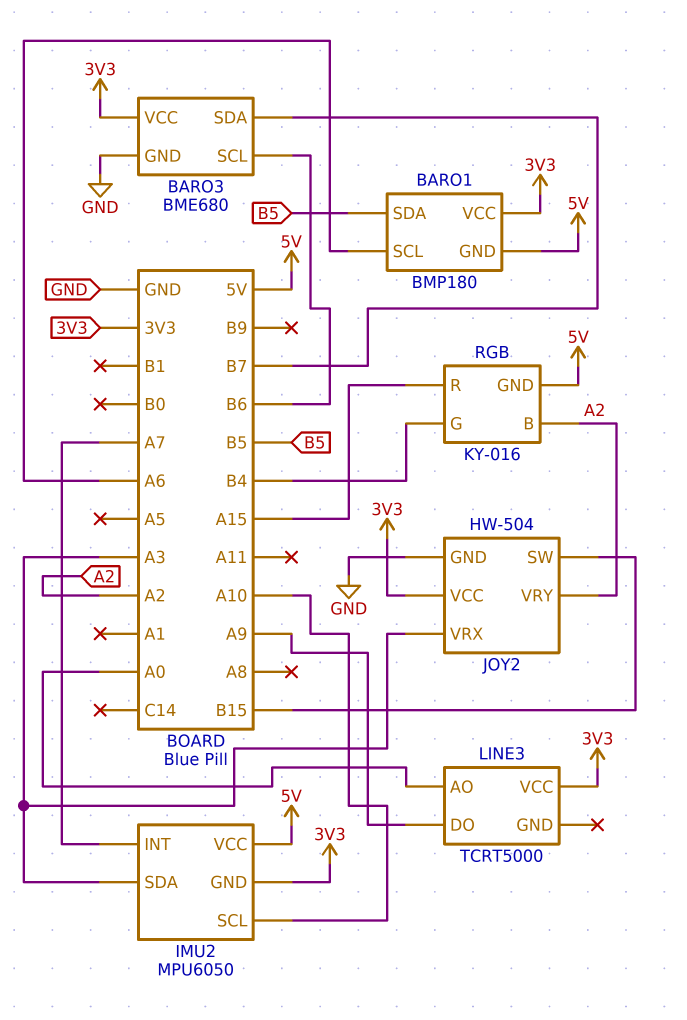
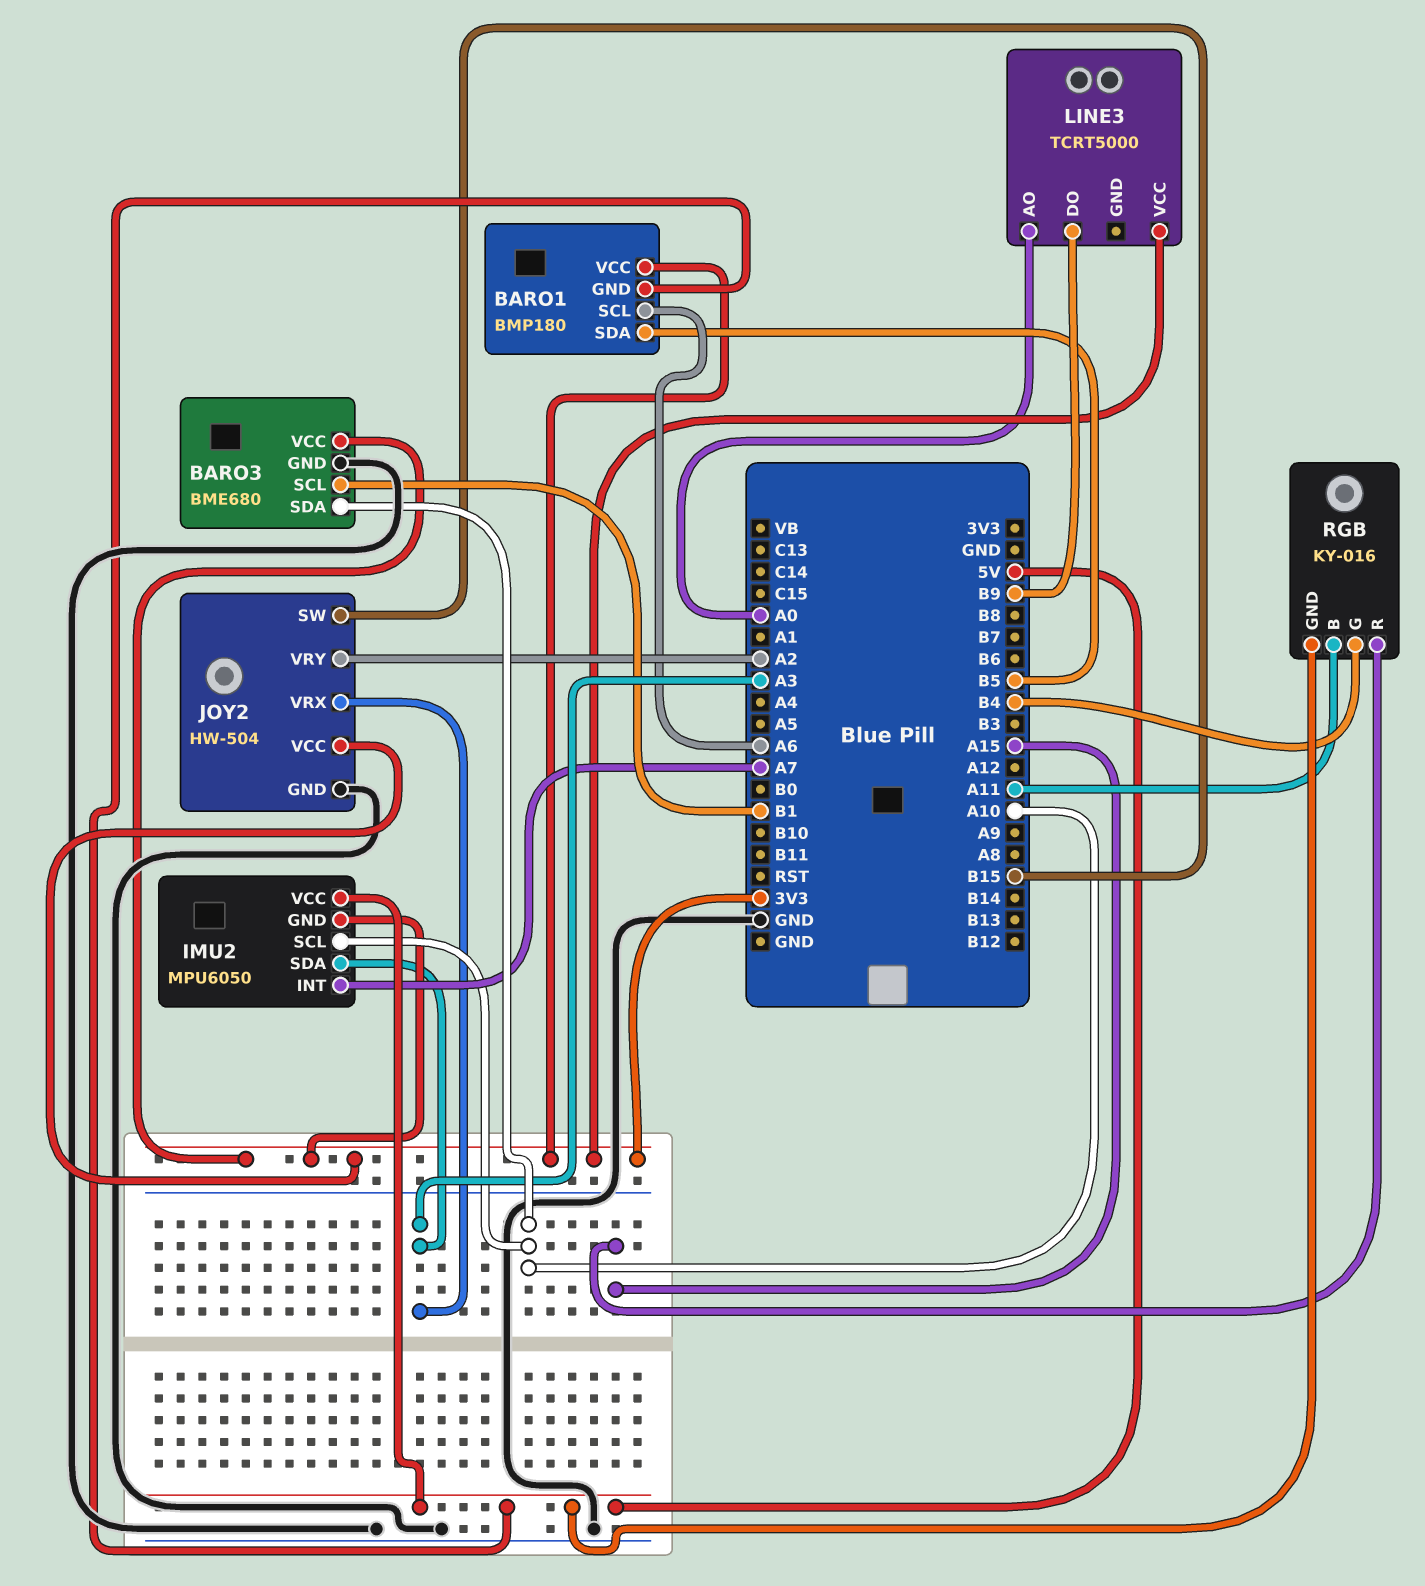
BARO3 pin SCL: B6 -> B1
BARO3 pin SDA: B7 -> A10
LINE3 pin DO: A9 -> B9
RGB pin B: A2 -> A11

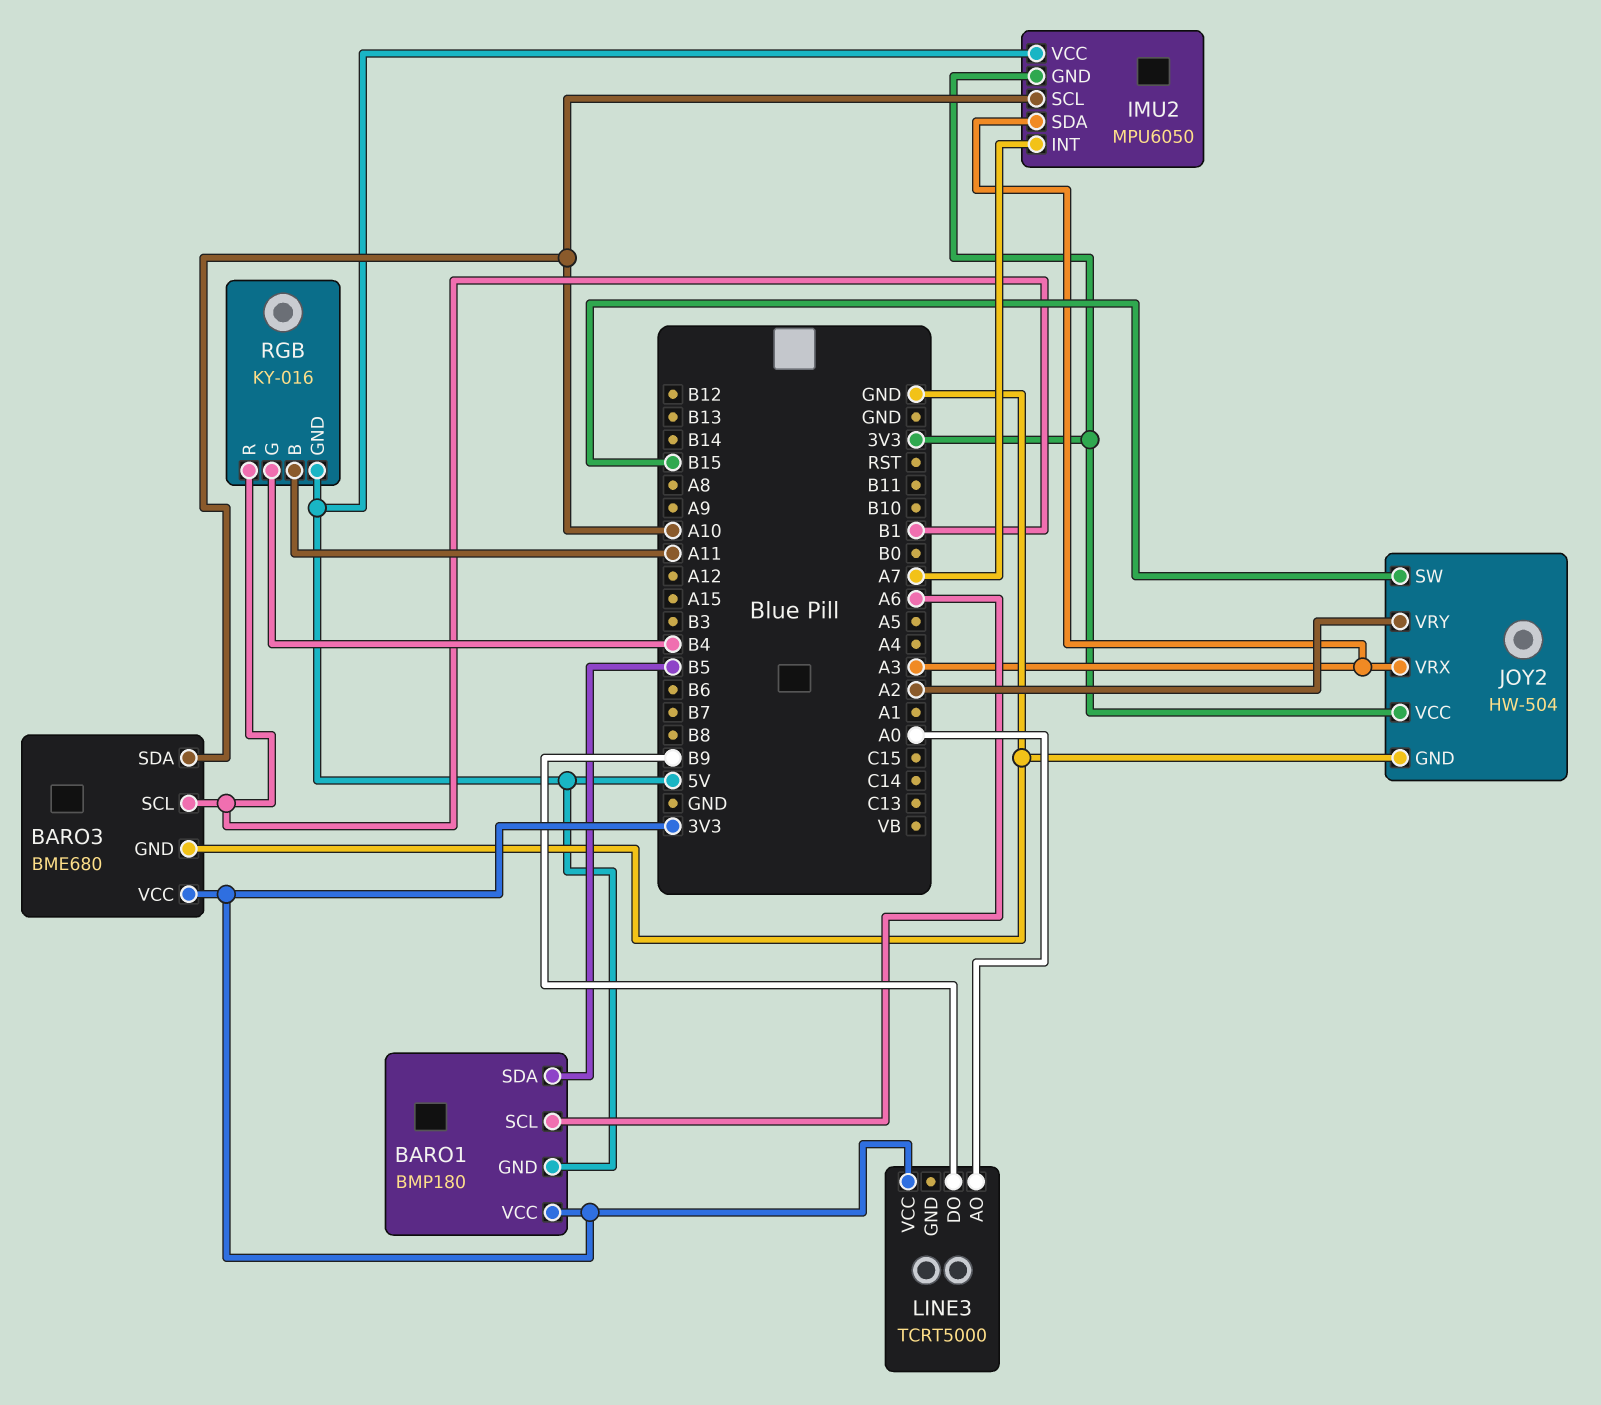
RGB pin R: A15 -> B1

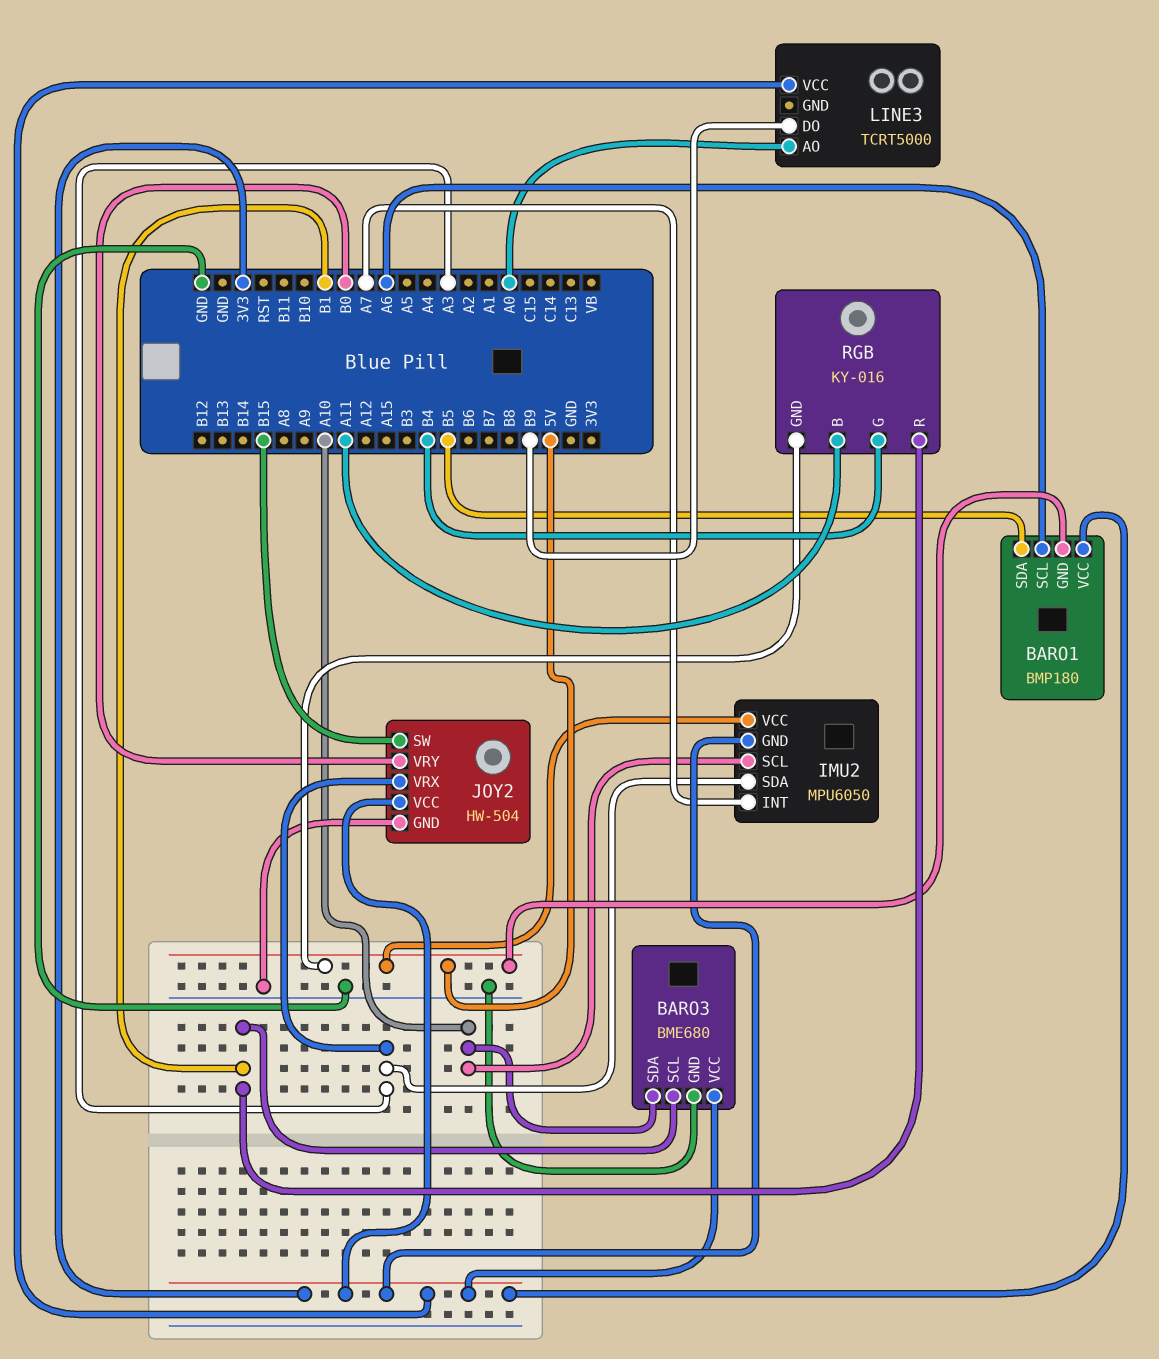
JOY2 pin VRY: A2 -> B0

